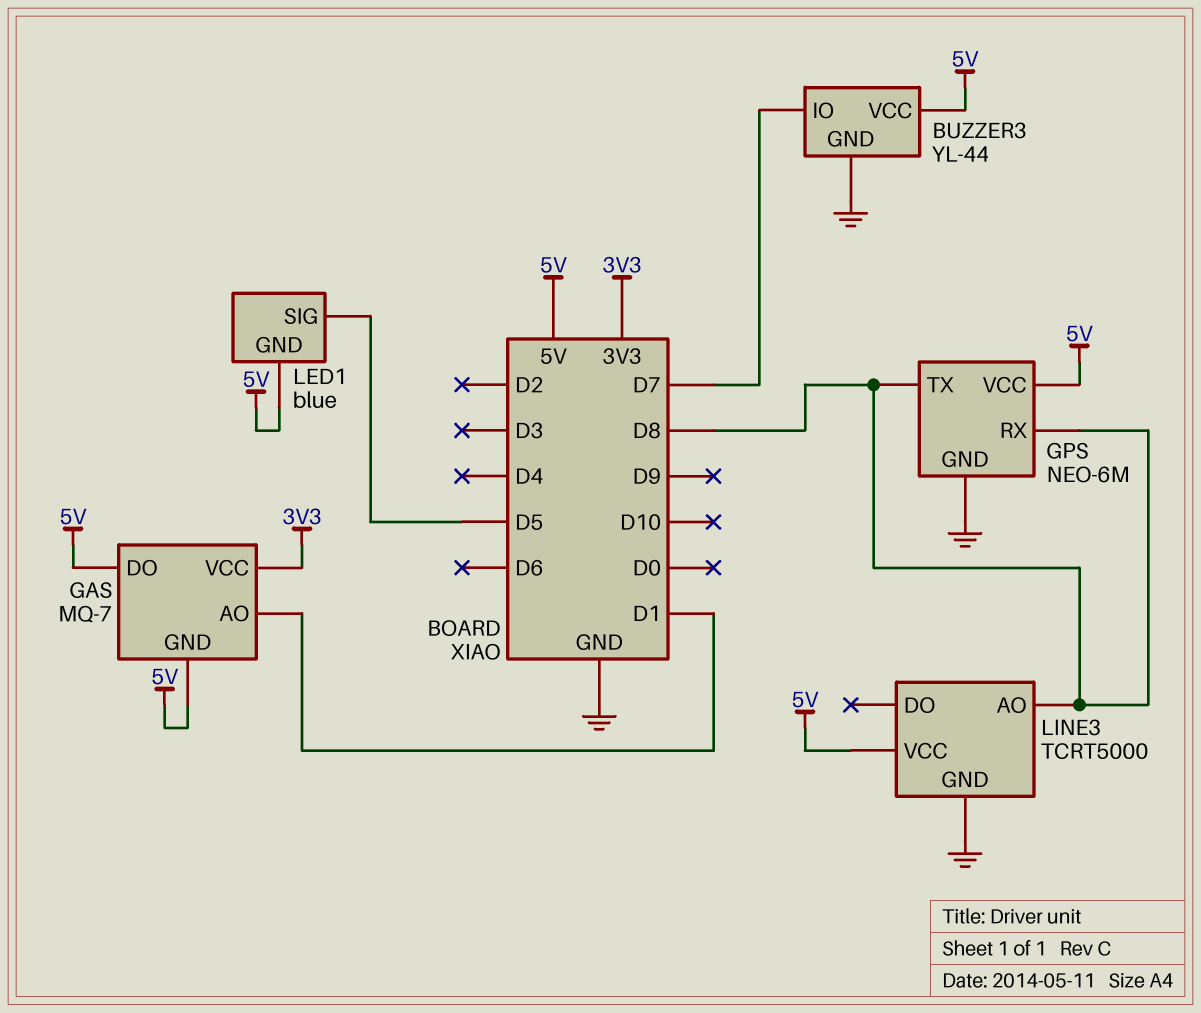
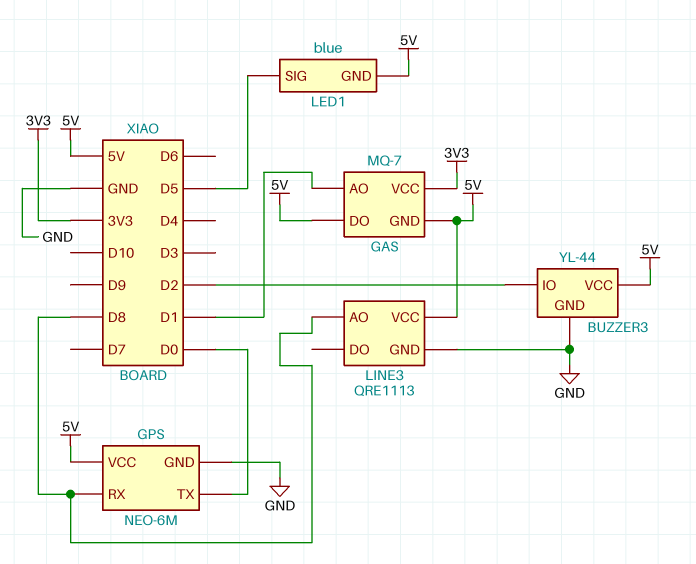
BUZZER3 pin IO: D7 -> D2
GPS pin TX: D8 -> D0
LINE3: TCRT5000 -> QRE1113

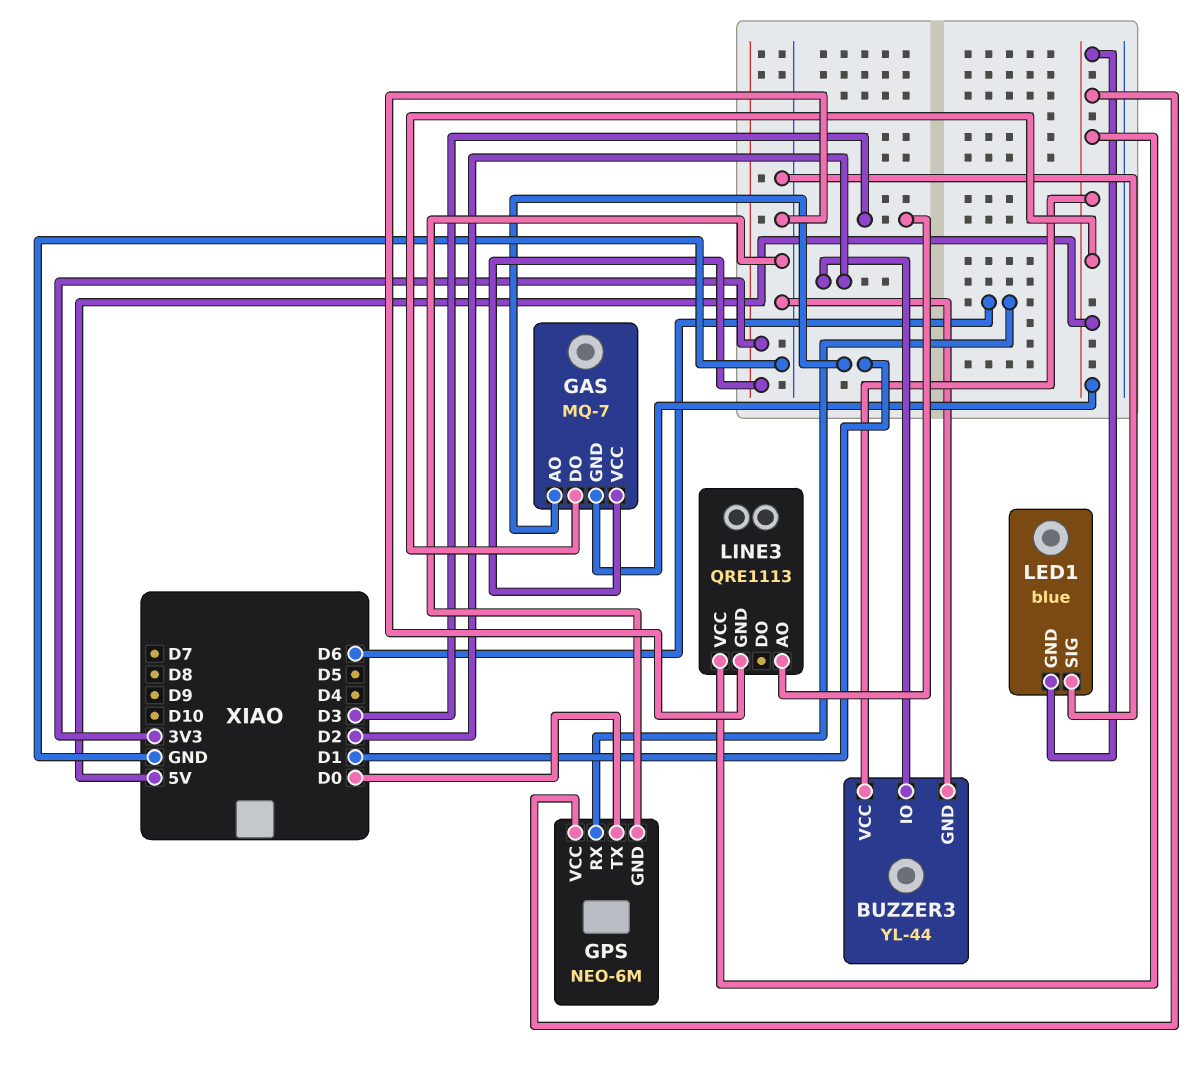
GPS pin RX: D8 -> D6
LED1 pin SIG: D5 -> GND
LINE3 pin AO: D8 -> D3

